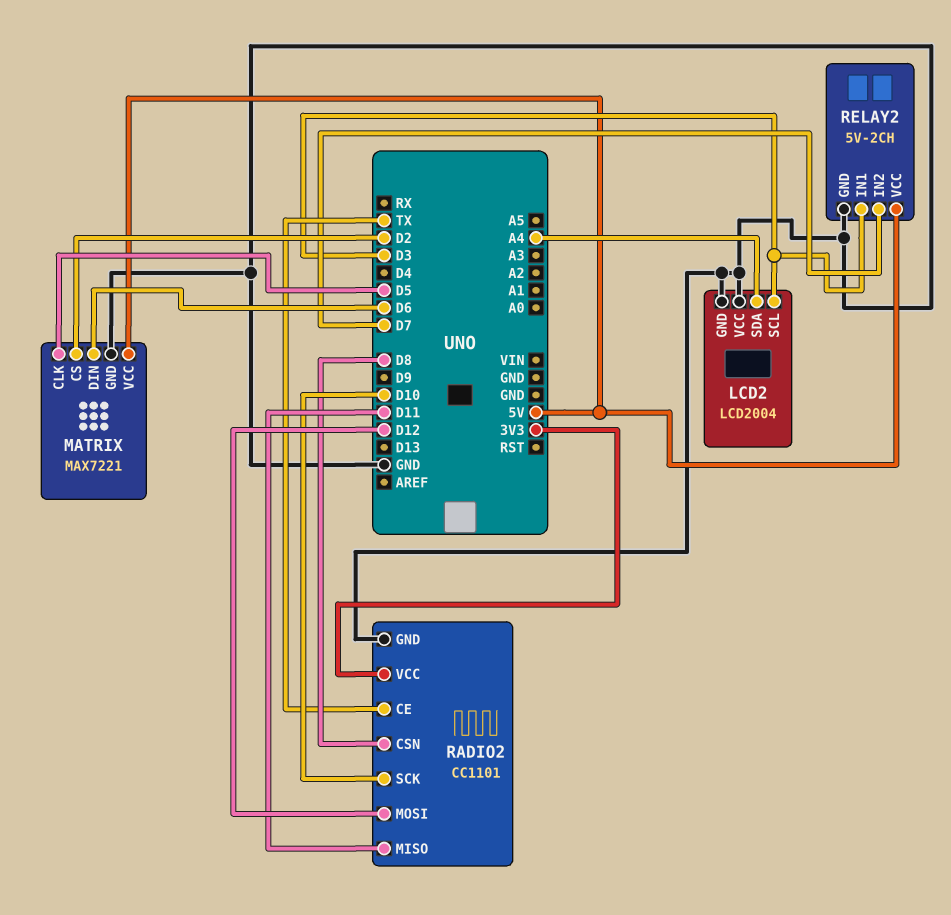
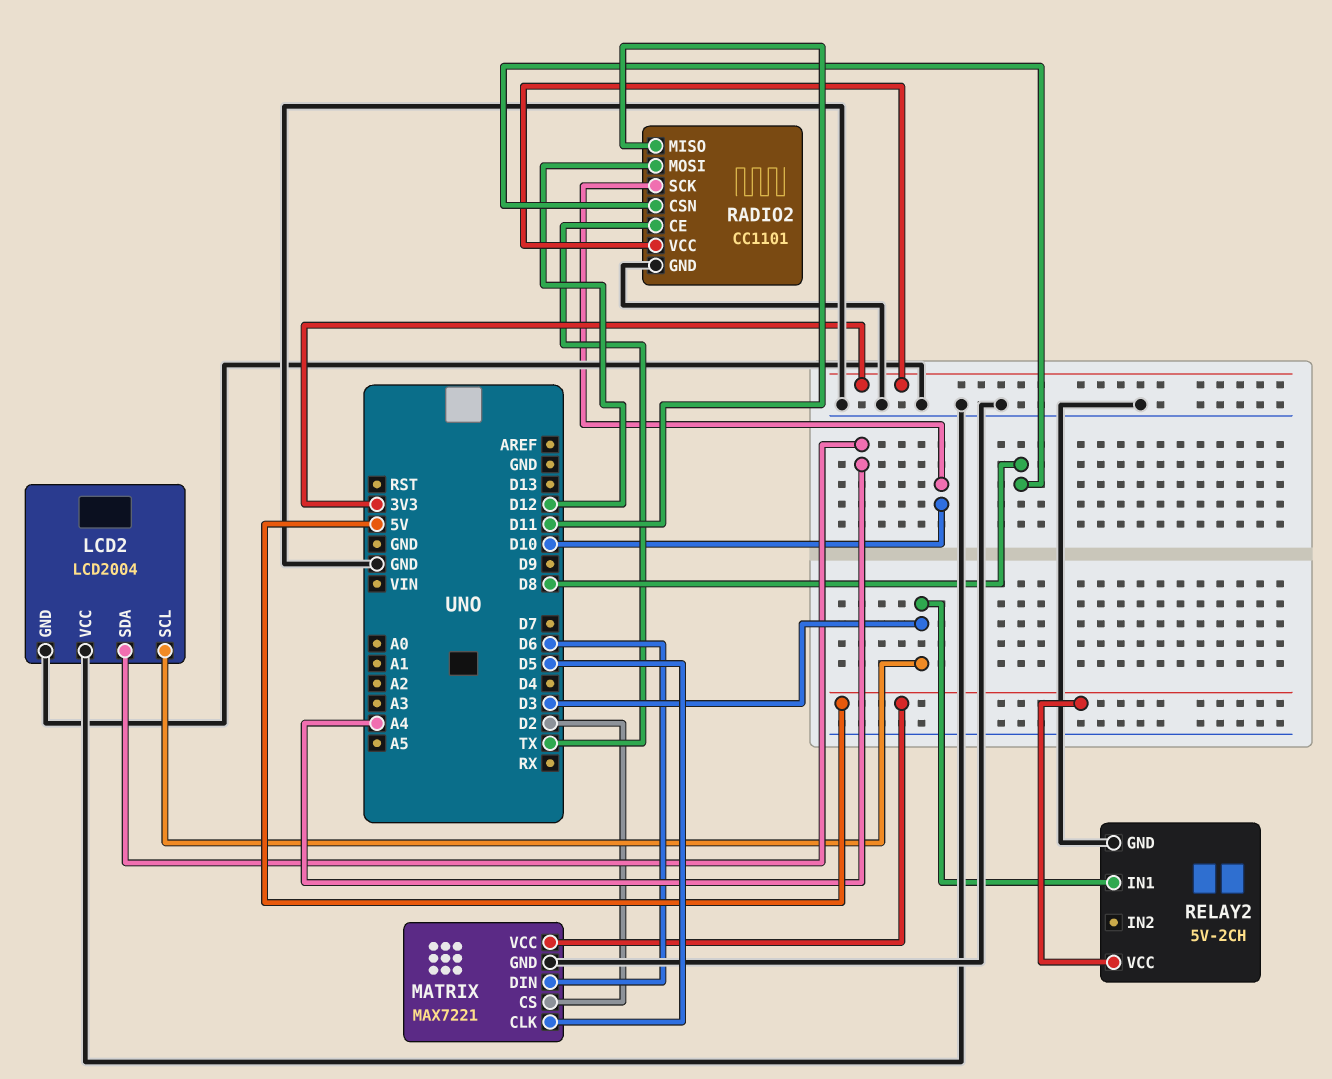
RELAY2 pin IN2: D7 -> none

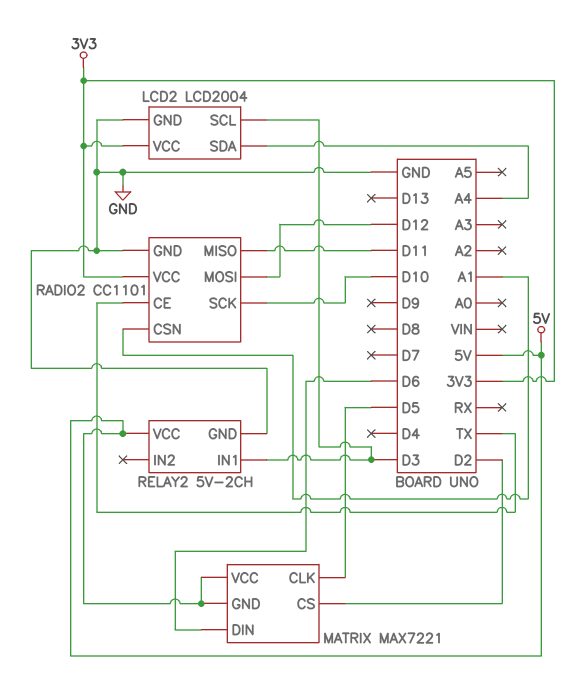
LCD2 pin VCC: GND -> 3V3
MATRIX pin GND: GND -> 5V
RADIO2 pin CSN: D8 -> A1

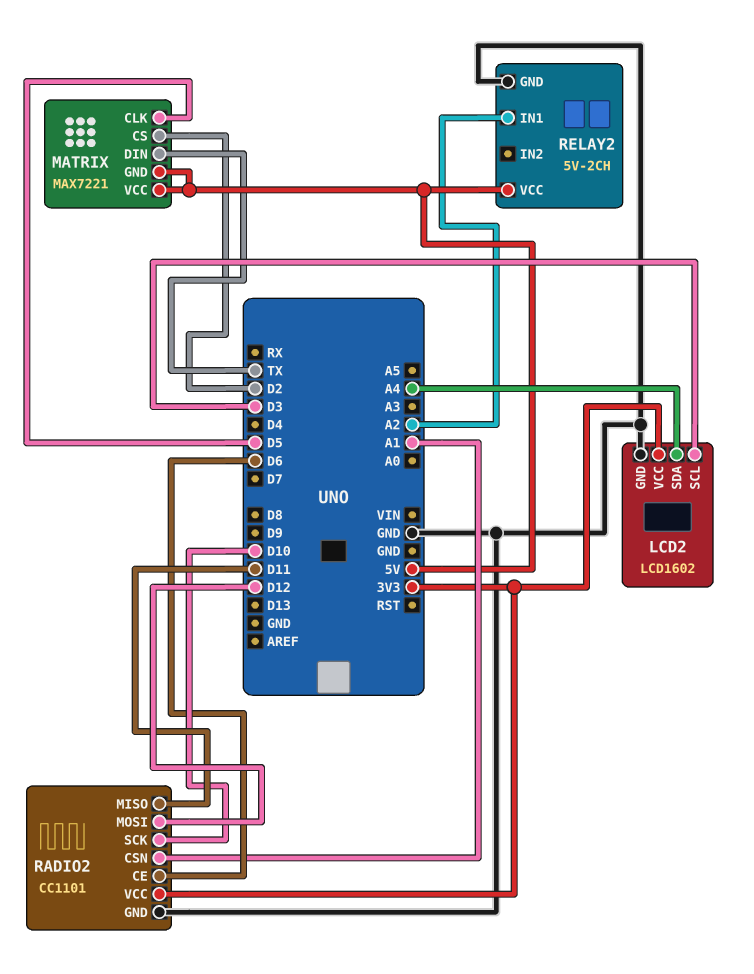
LCD2: LCD2004 -> LCD1602
MATRIX pin DIN: D6 -> TX
RADIO2 pin CE: TX -> D6
RELAY2 pin IN1: D3 -> A2

